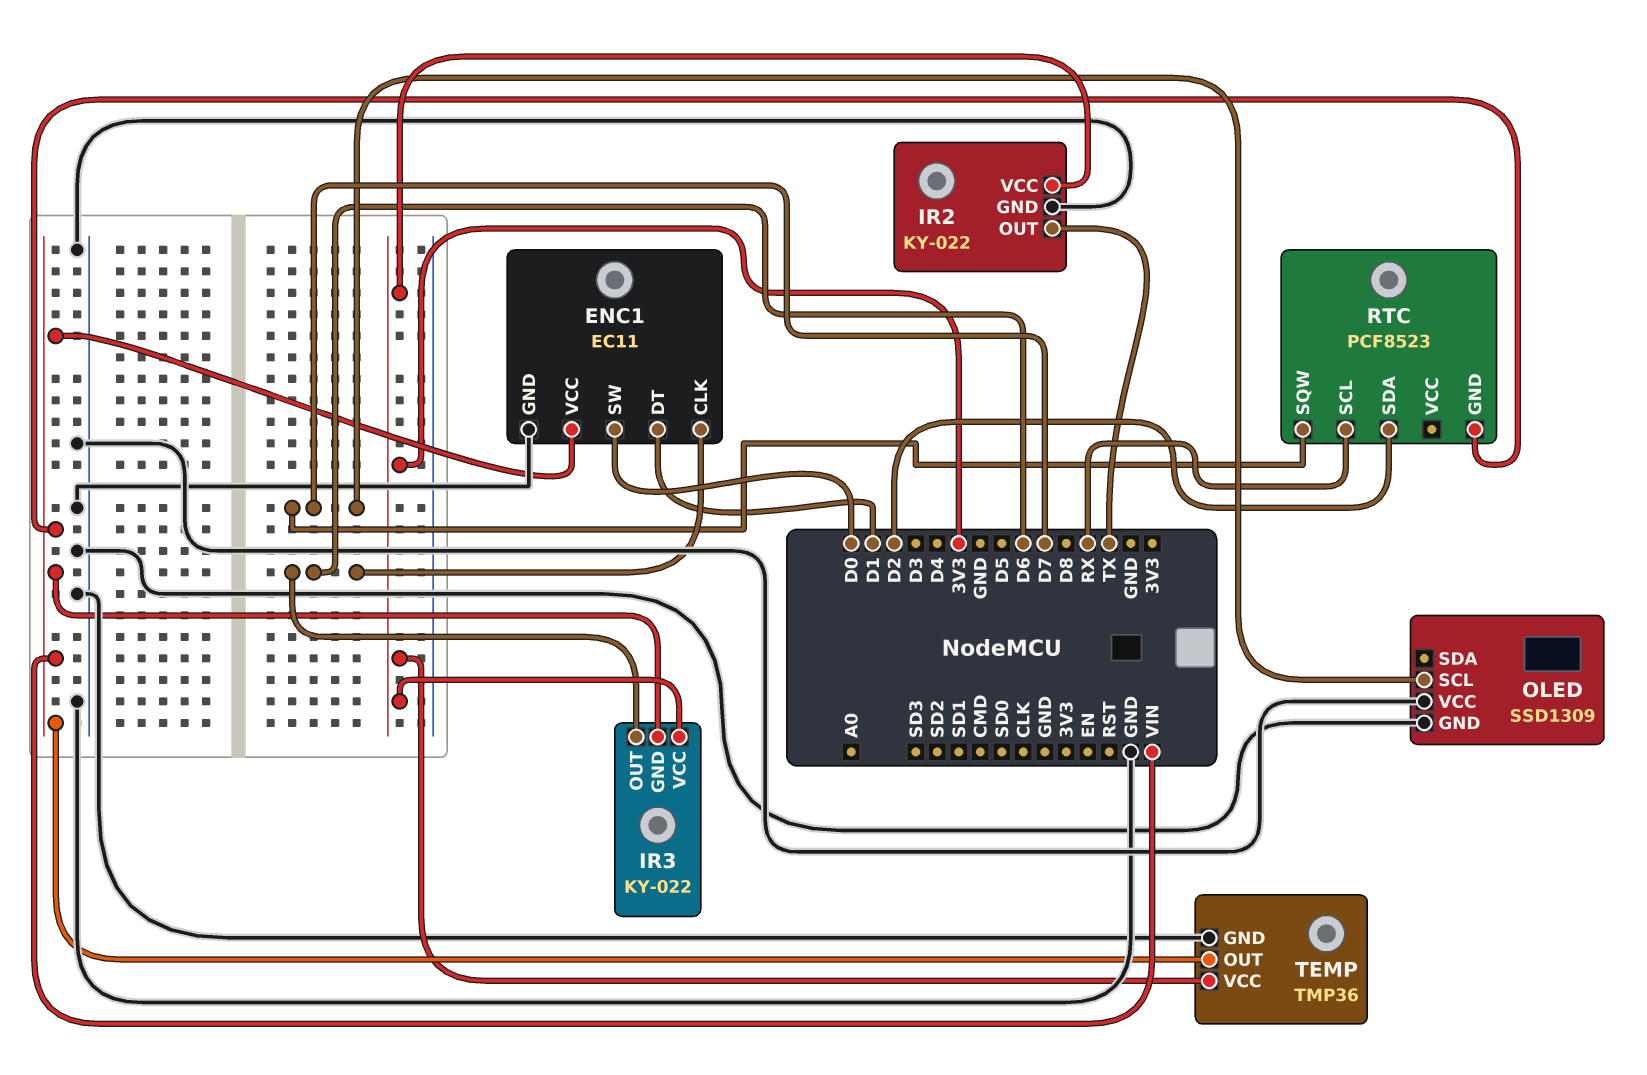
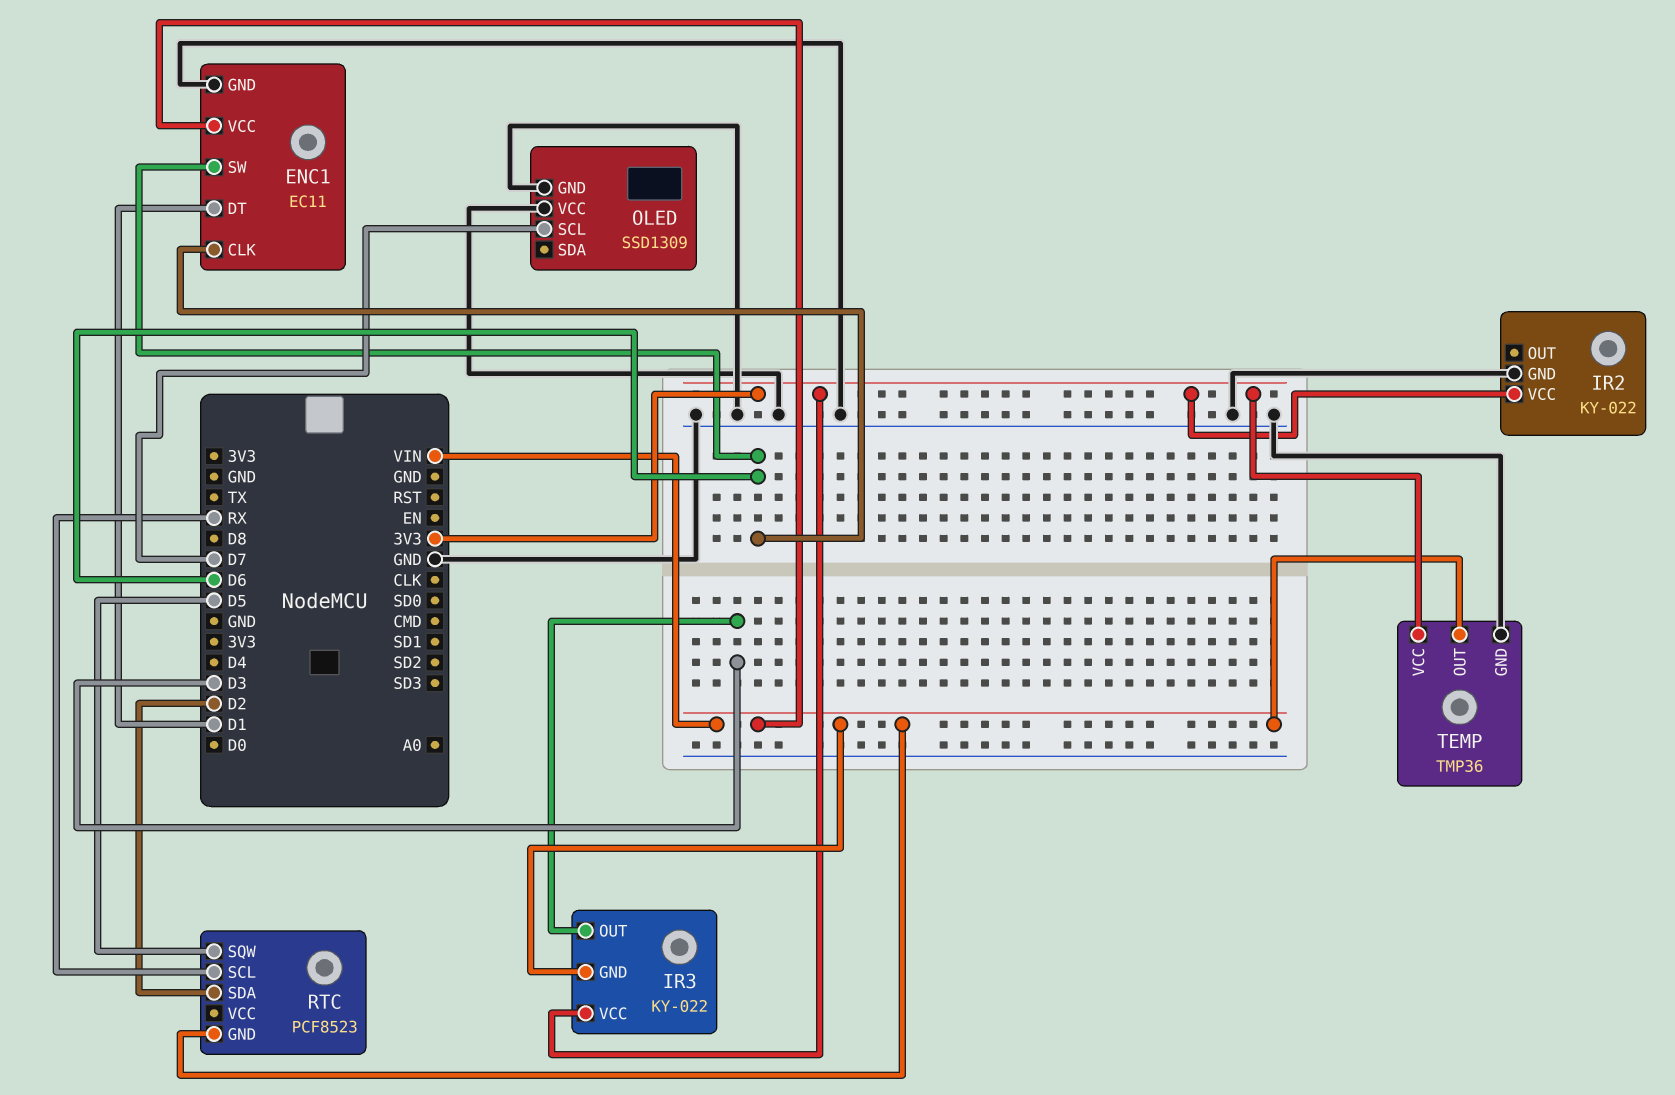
ENC1 pin SW: D0 -> D6
IR2 pin OUT: TX -> none
IR3 pin OUT: D6 -> D3
RTC pin SQW: D7 -> D5

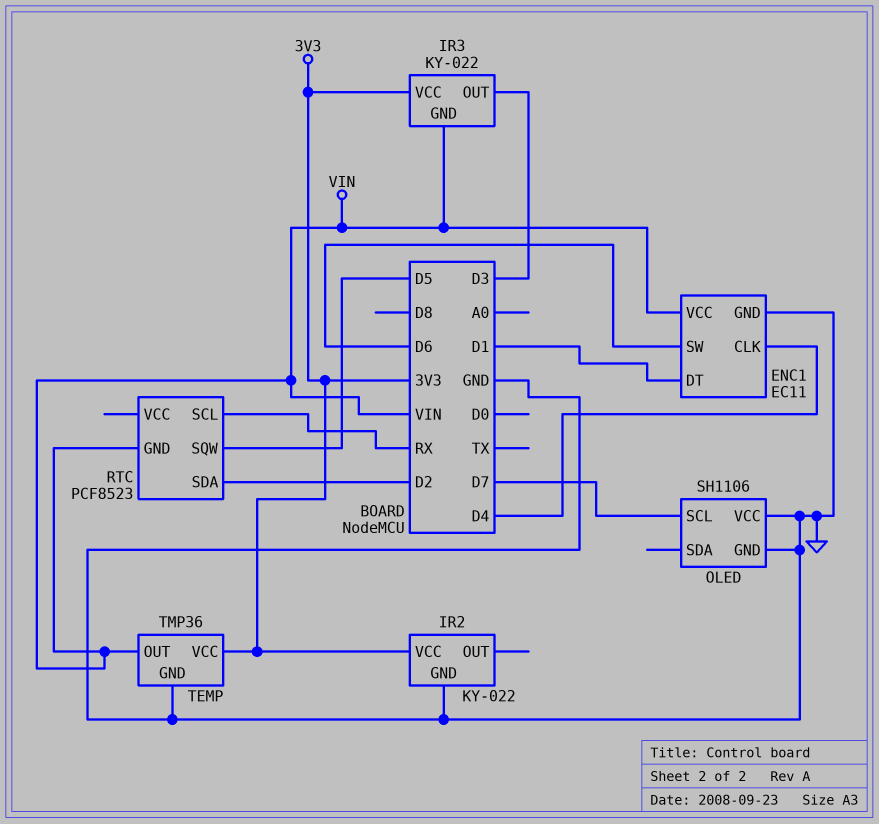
ENC1 pin CLK: D6 -> D4
OLED: SSD1309 -> SH1106

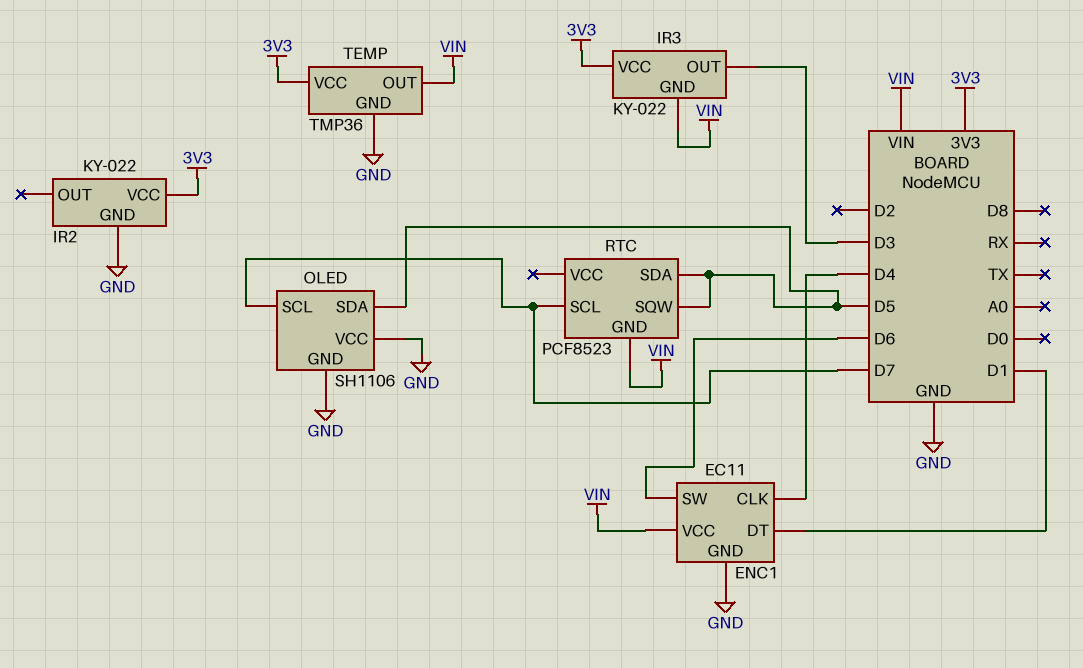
OLED pin SDA: none -> D5
RTC pin SCL: RX -> D7
RTC pin SDA: D2 -> D5

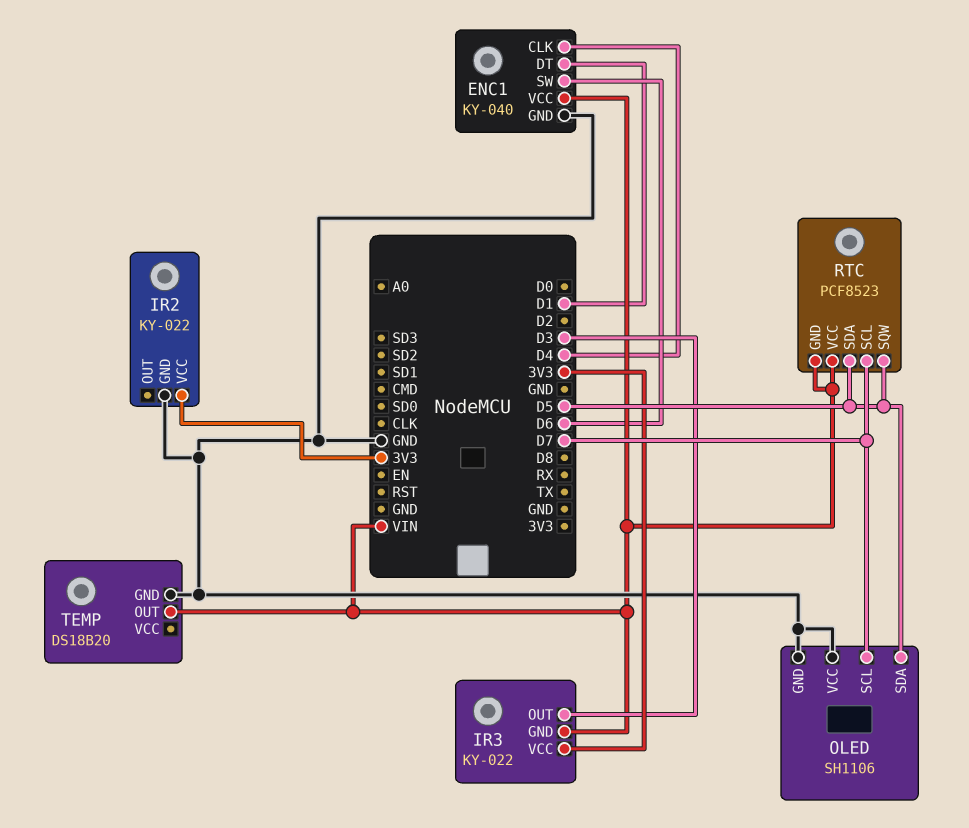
ENC1: EC11 -> KY-040
RTC pin VCC: none -> VIN
TEMP: TMP36 -> DS18B20
TEMP pin VCC: 3V3 -> none

